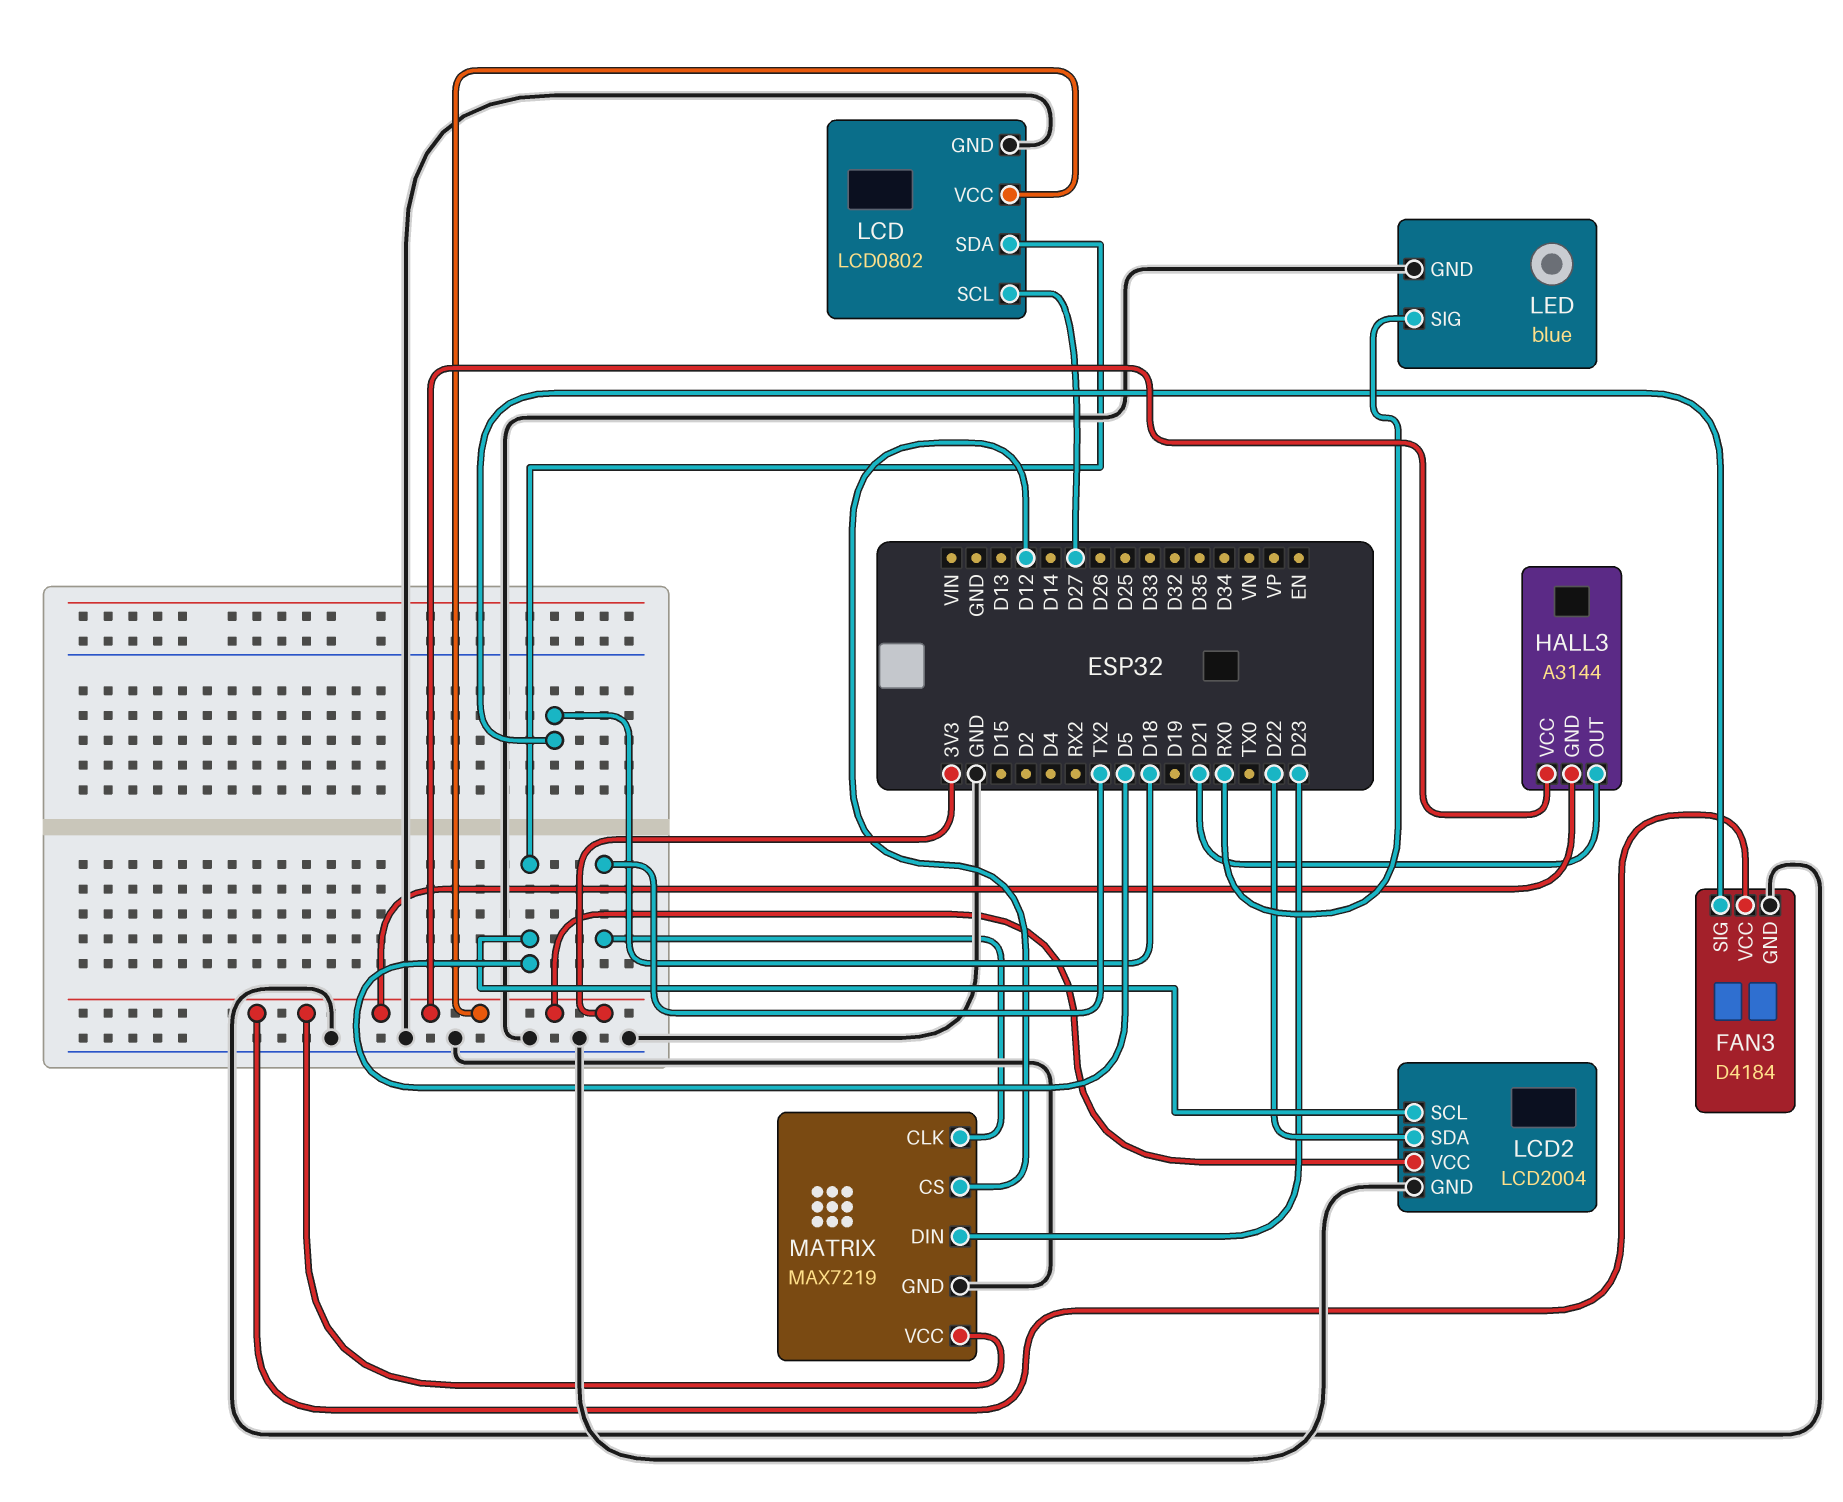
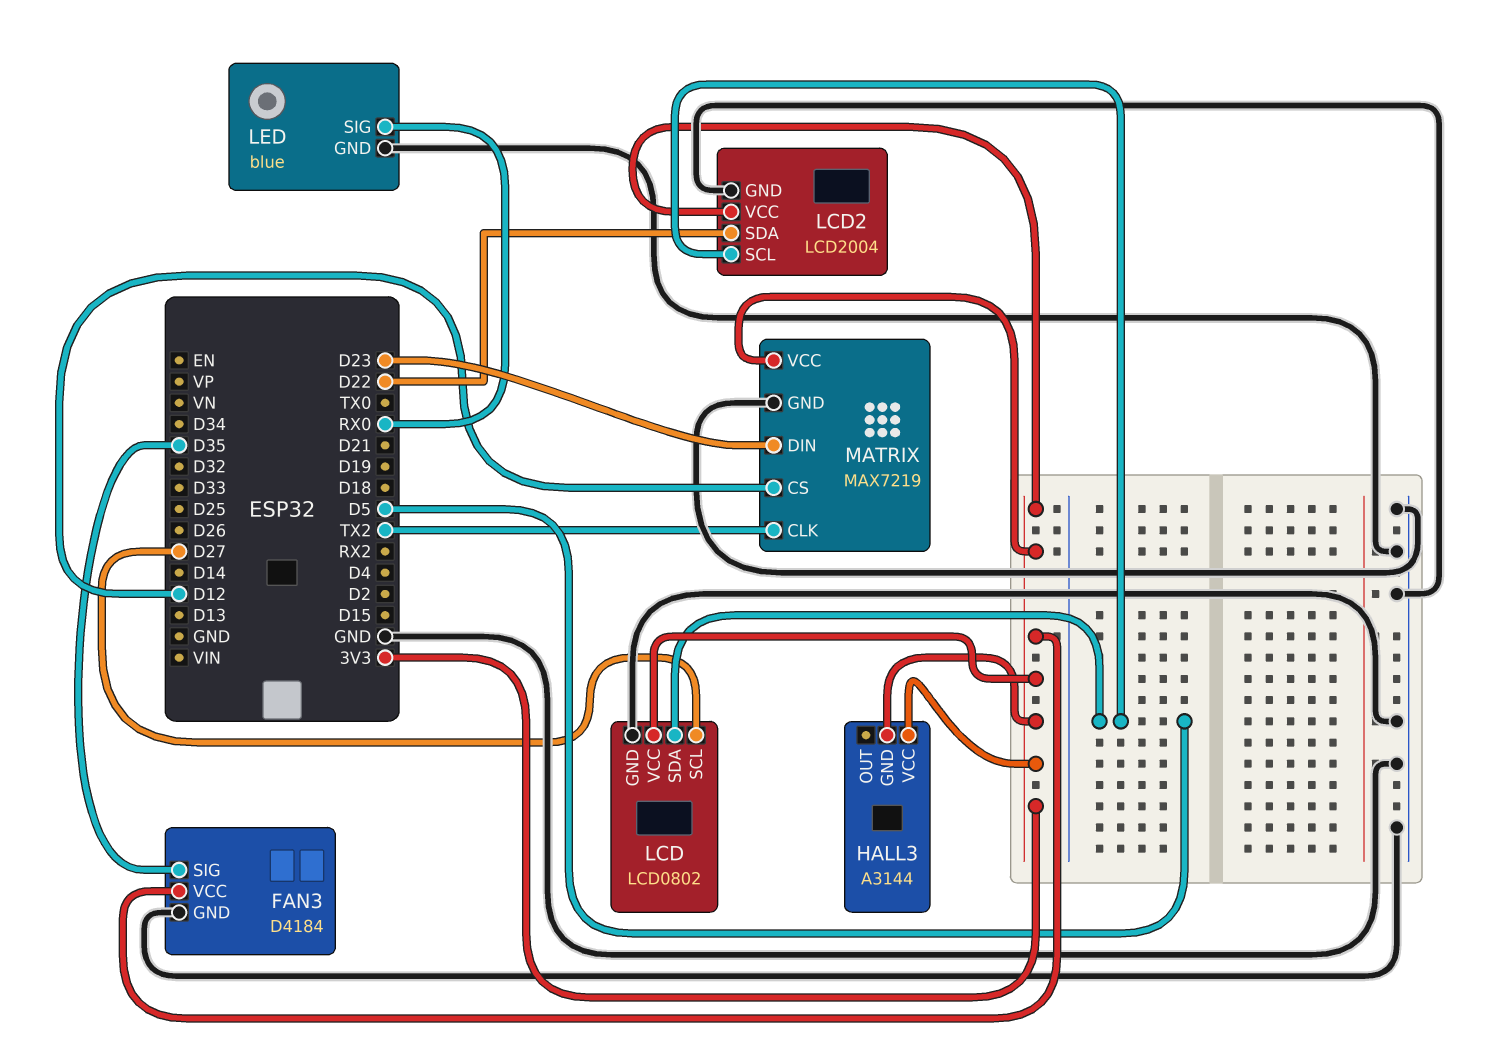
FAN3 pin SIG: D18 -> D35
HALL3 pin OUT: D21 -> none

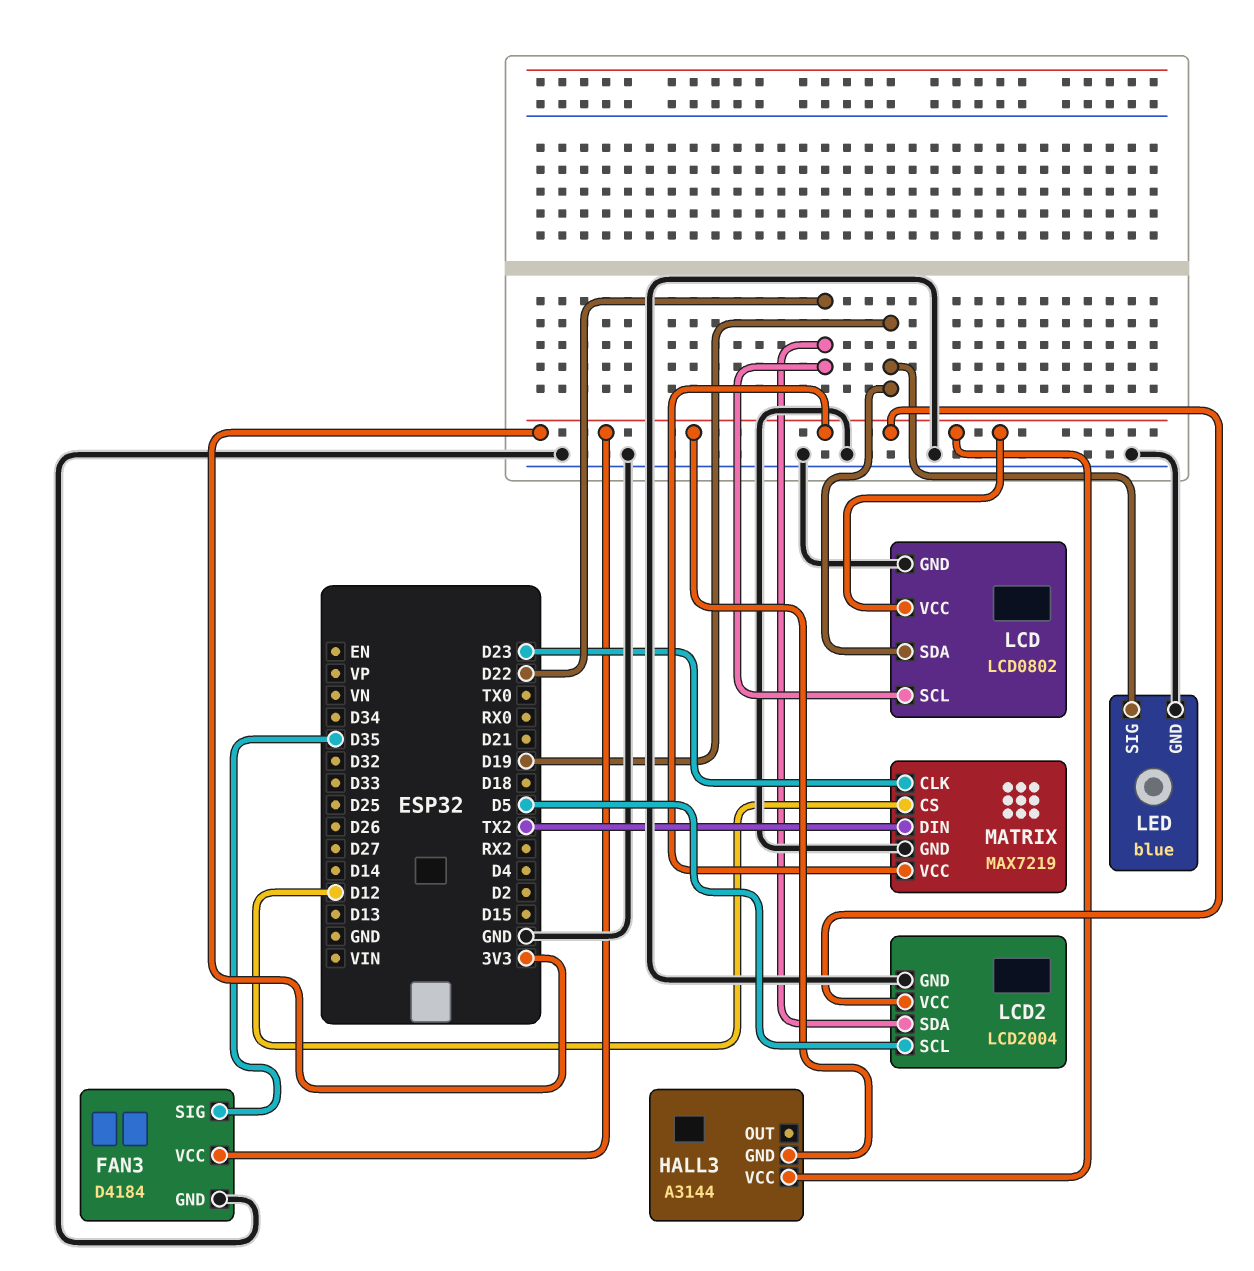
LCD pin SCL: D27 -> D22
LCD pin SDA: D5 -> D19
LED pin SIG: RX0 -> D19
MATRIX pin CLK: TX2 -> D23
MATRIX pin DIN: D23 -> TX2

